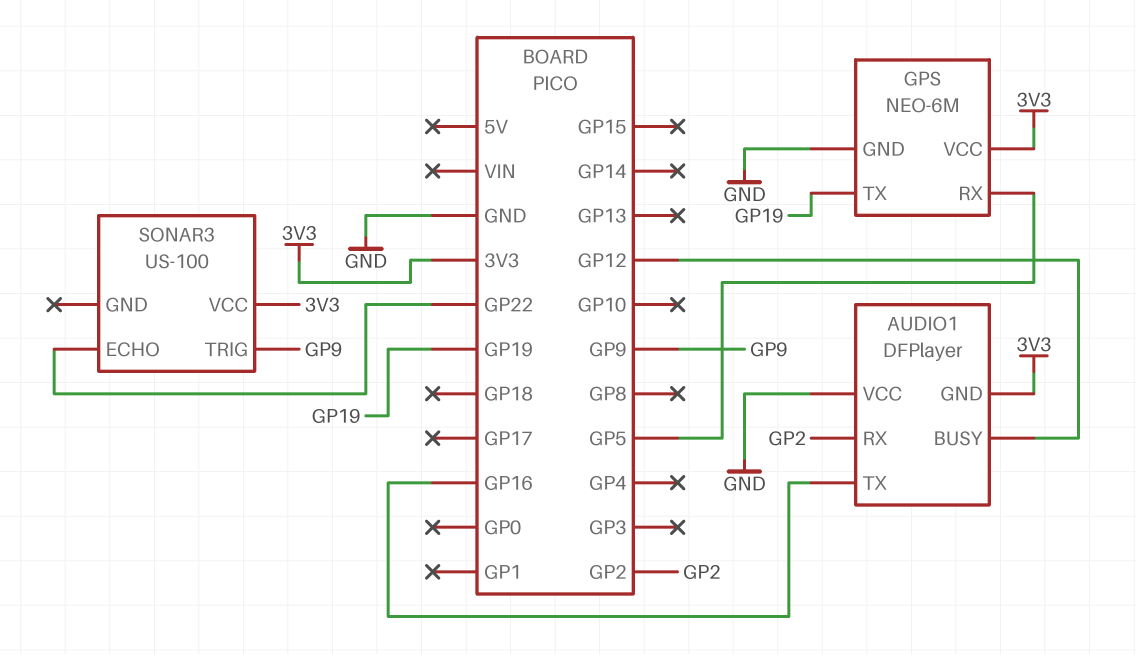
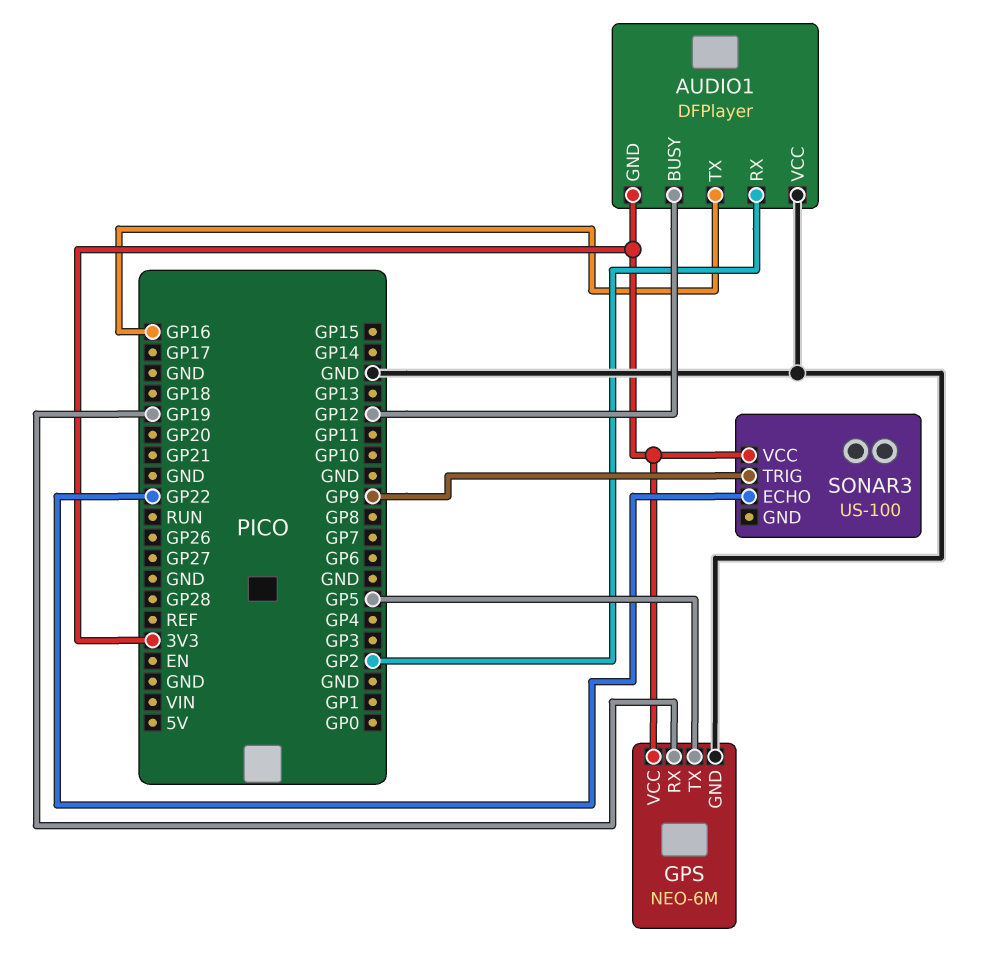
GPS pin RX: GP5 -> GP19
GPS pin TX: GP19 -> GP5

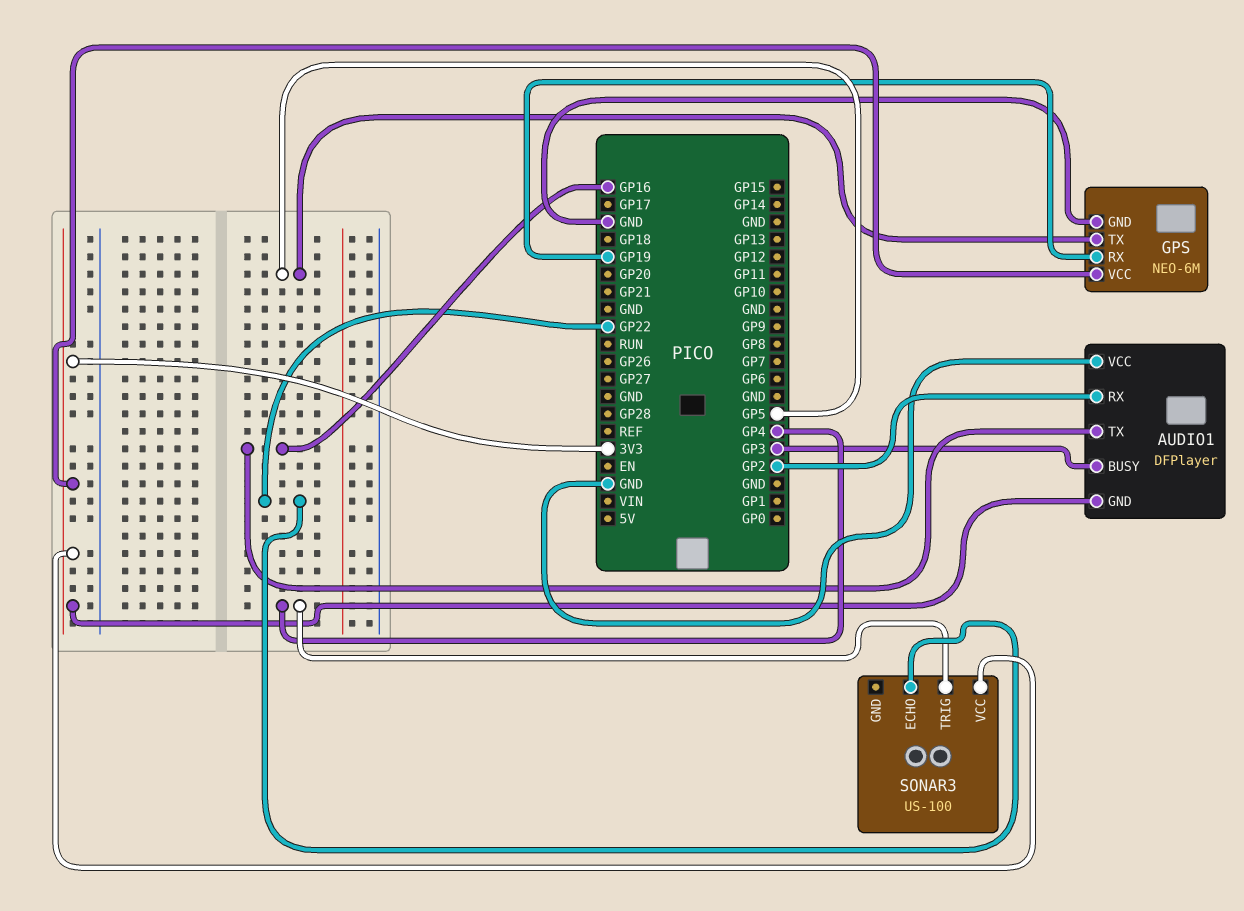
AUDIO1 pin BUSY: GP12 -> GP3
SONAR3 pin TRIG: GP9 -> GP4

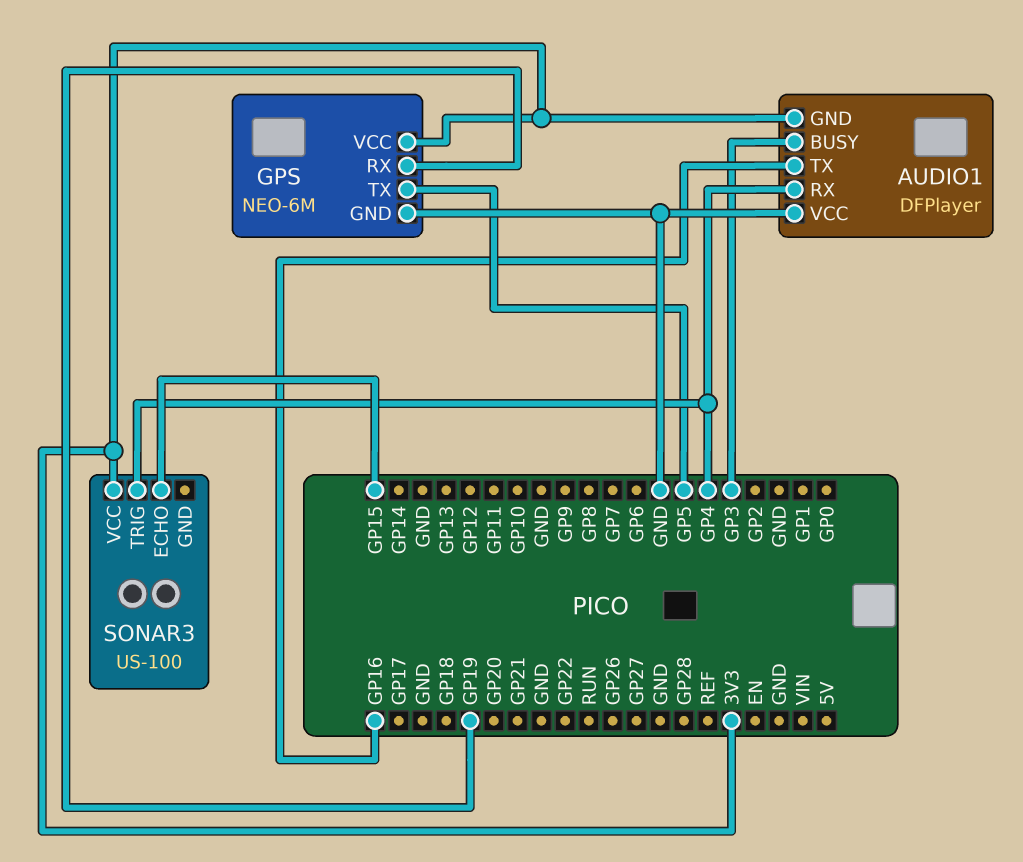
AUDIO1 pin RX: GP2 -> GP4
SONAR3 pin ECHO: GP22 -> GP15

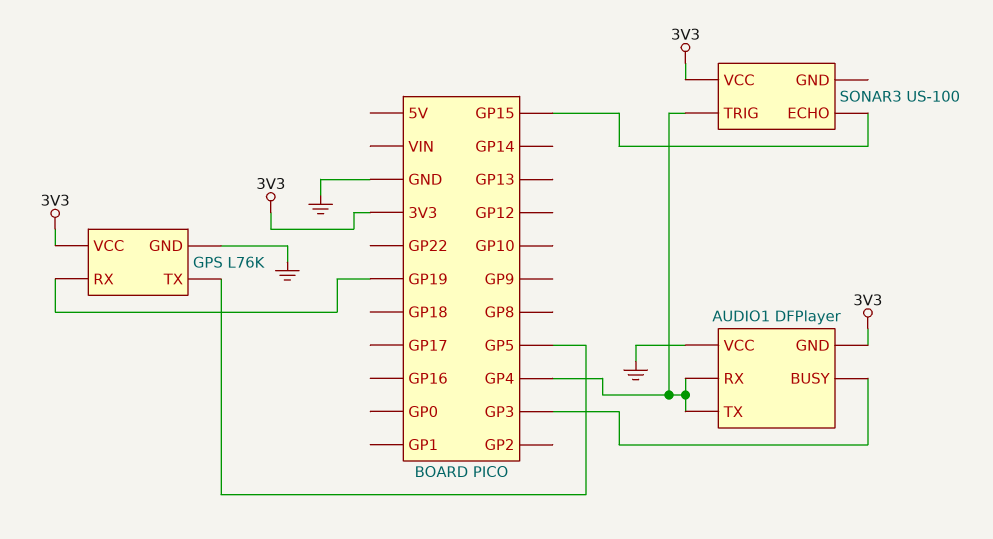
AUDIO1 pin TX: GP16 -> GP4
GPS: NEO-6M -> L76K

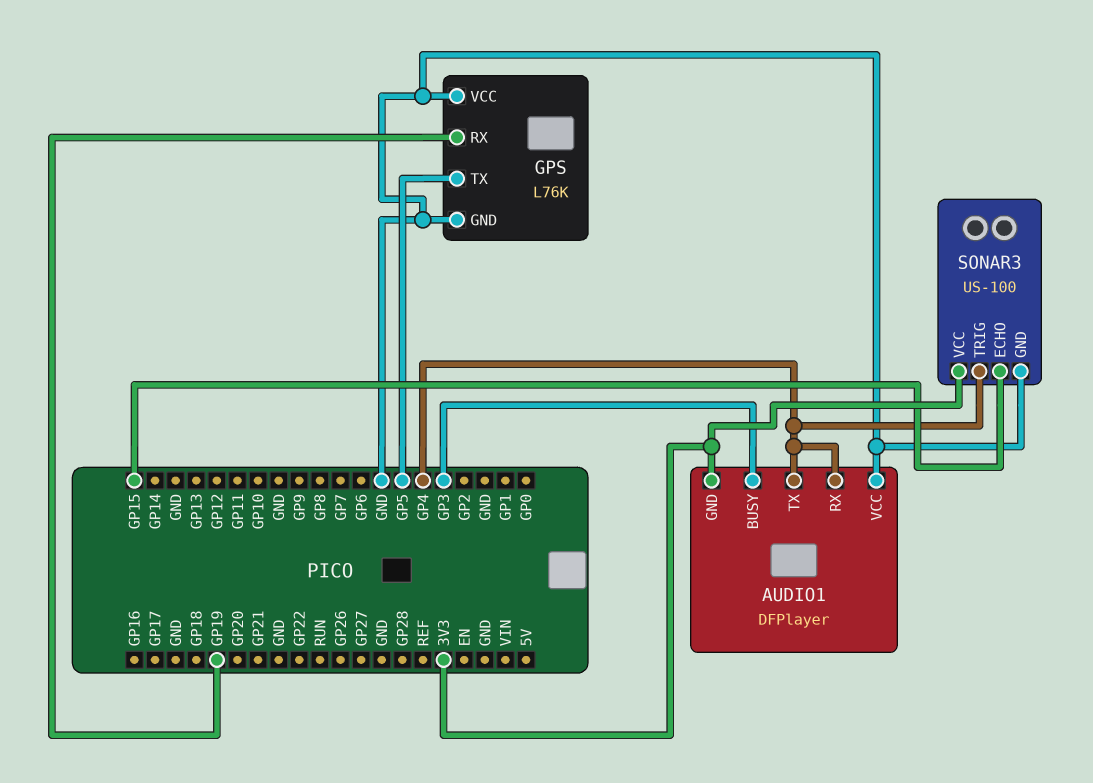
GPS pin VCC: 3V3 -> GND
SONAR3 pin GND: none -> GND

